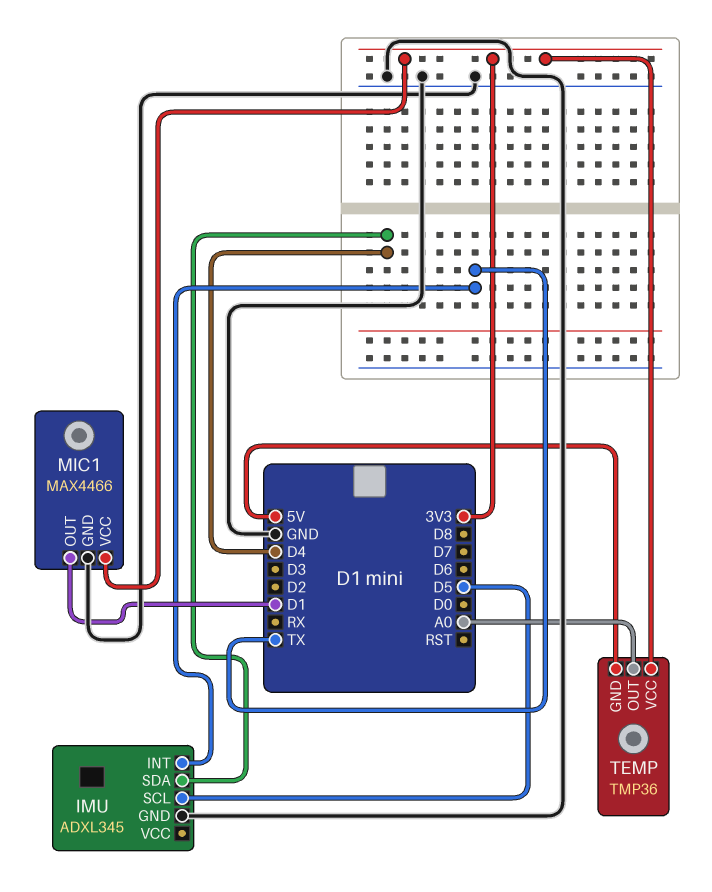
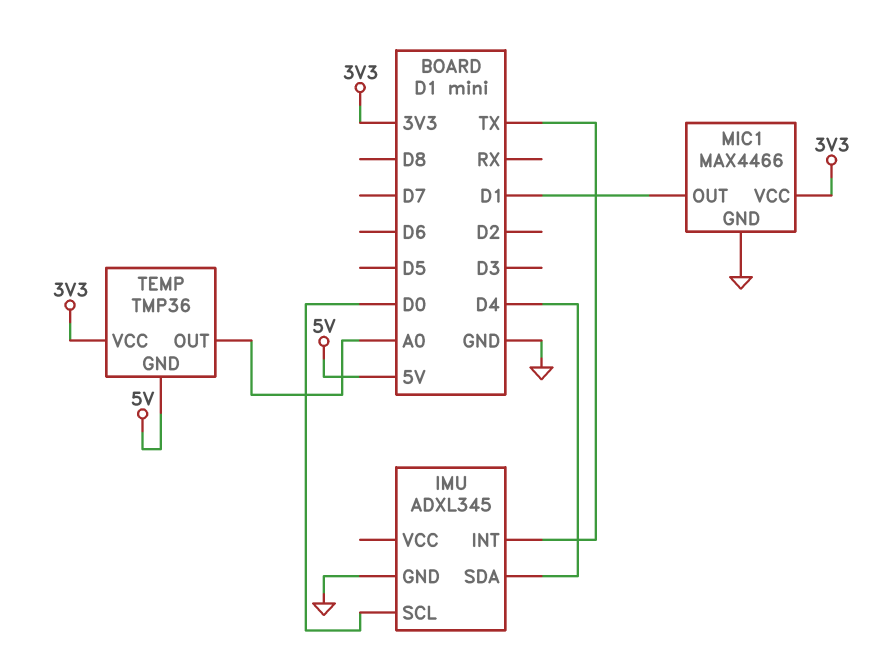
IMU pin SCL: D5 -> D0

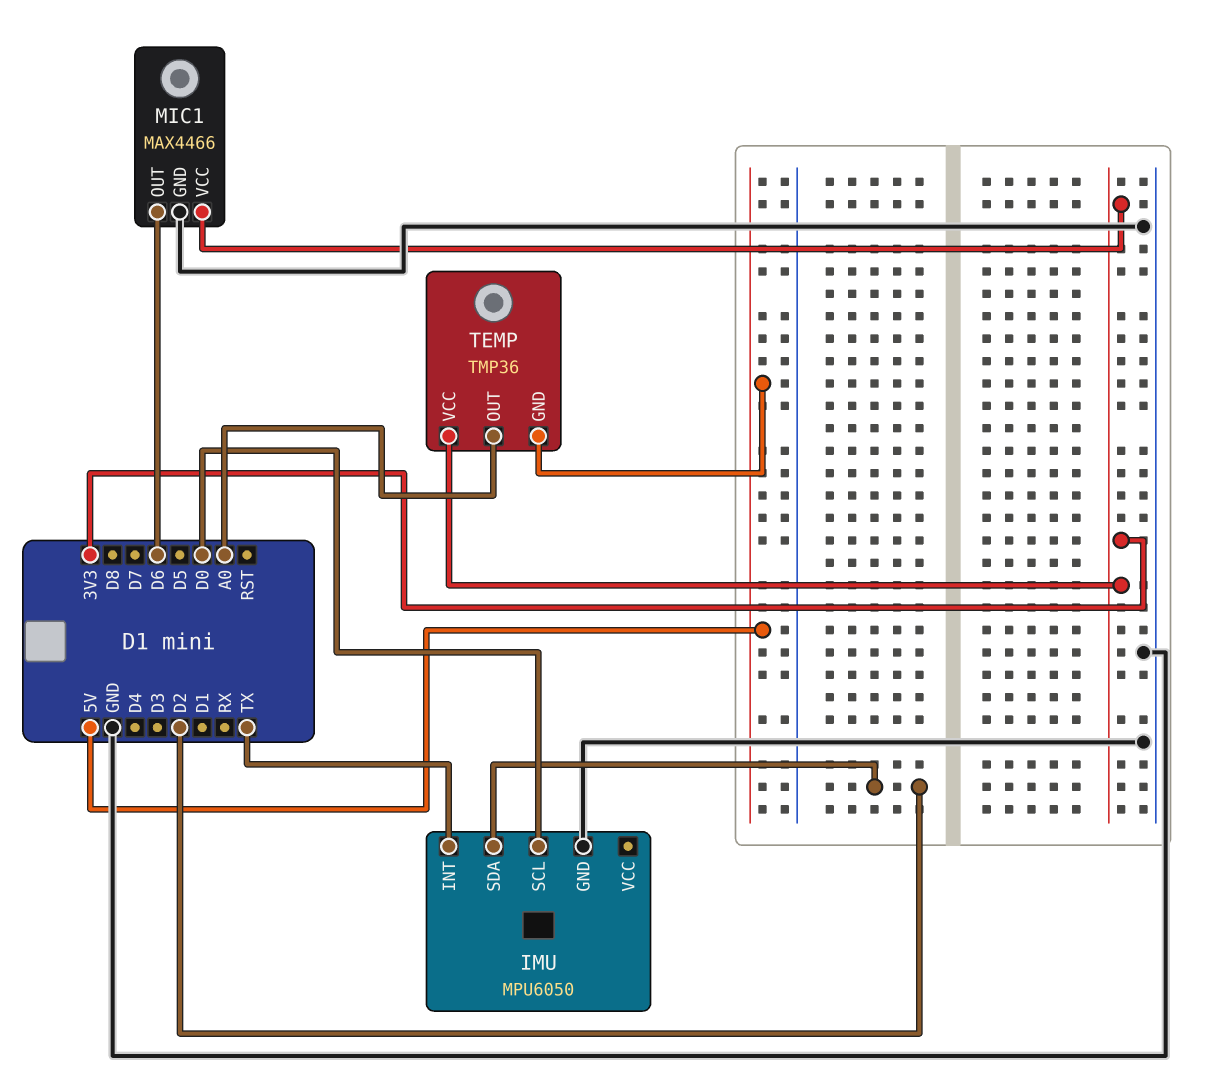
IMU: ADXL345 -> MPU6050
IMU pin SDA: D4 -> D2
MIC1 pin OUT: D1 -> D6

